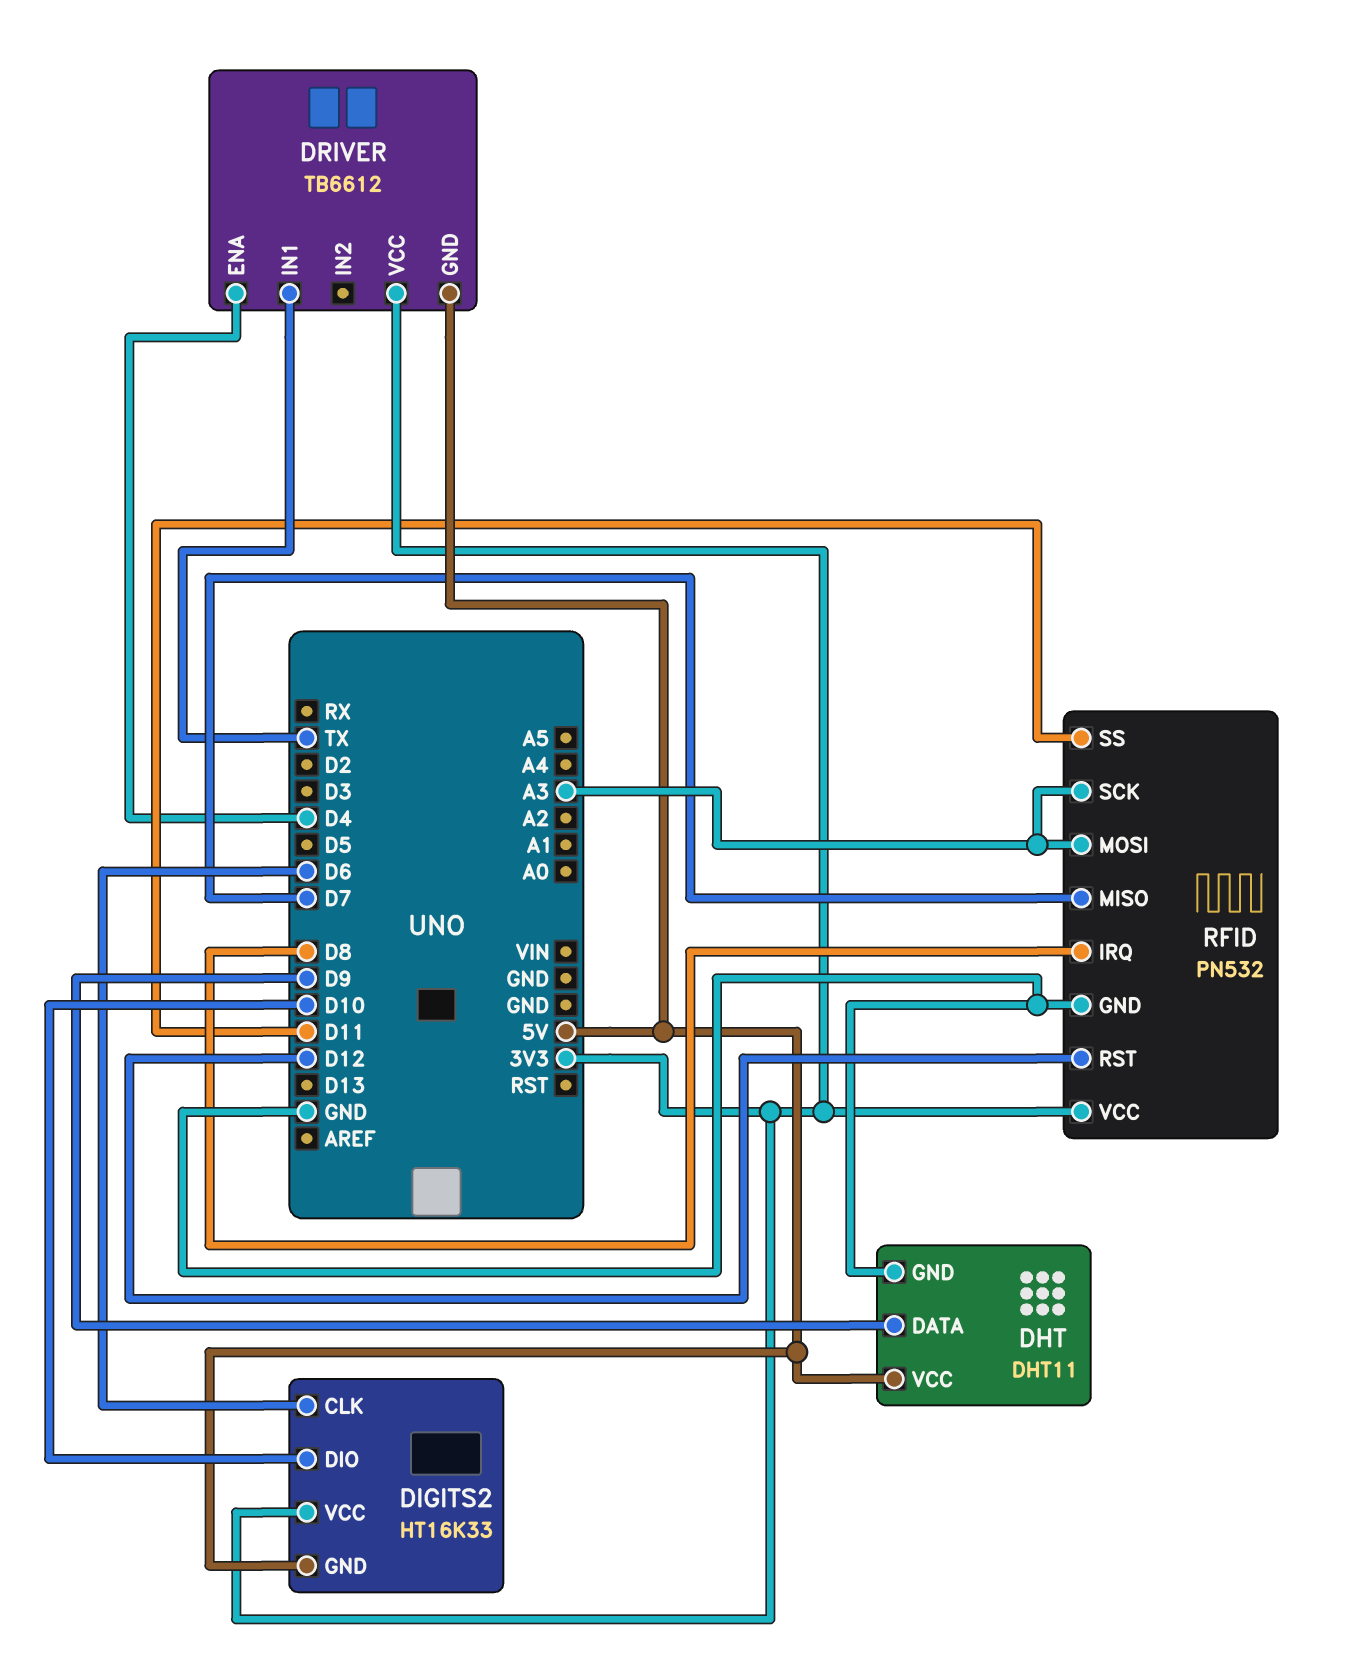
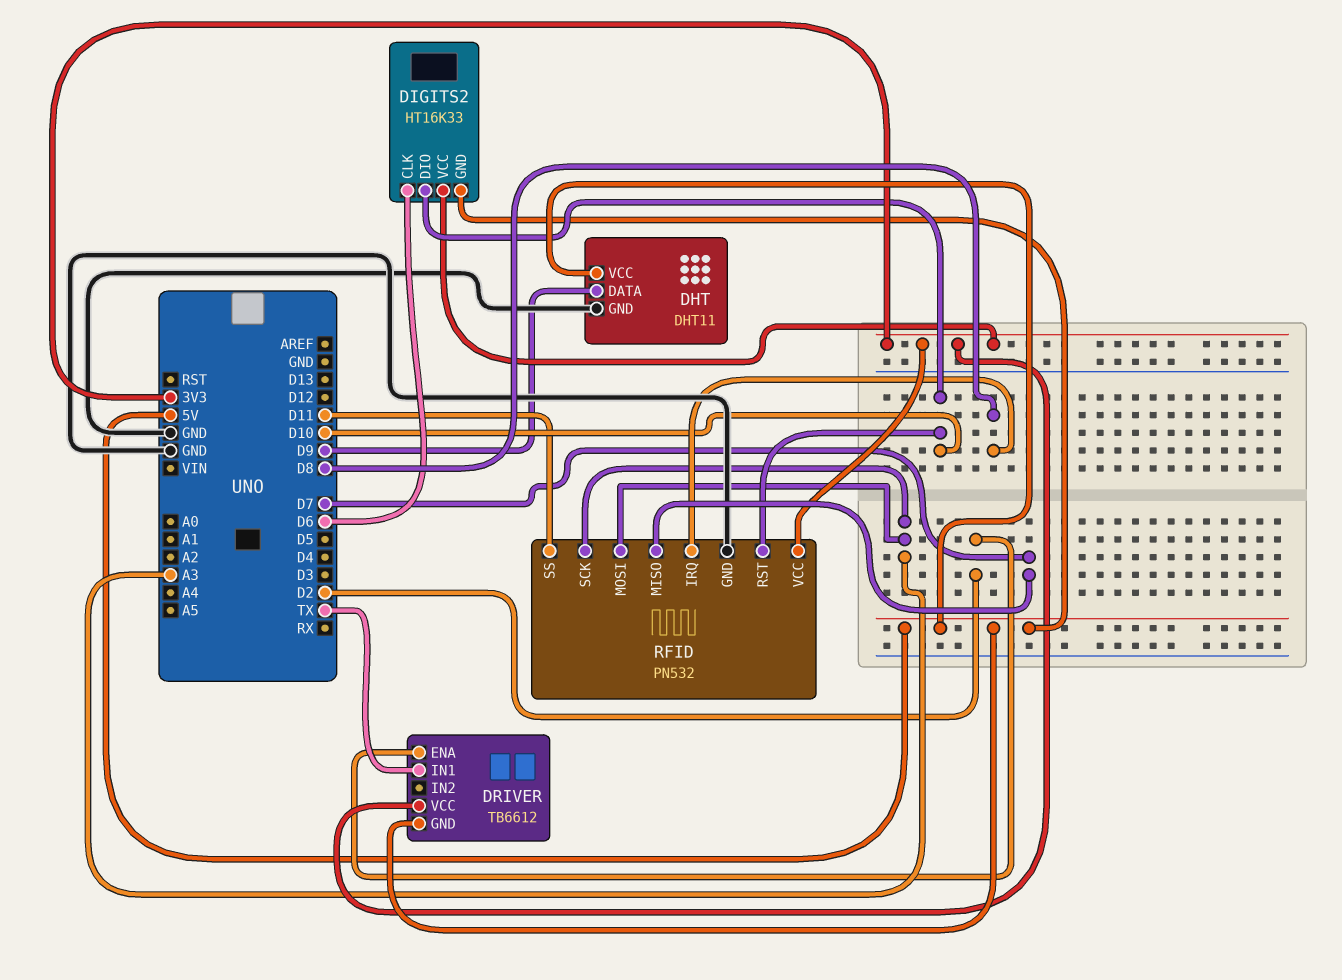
DRIVER pin ENA: D4 -> D2
RFID pin RST: D12 -> D10

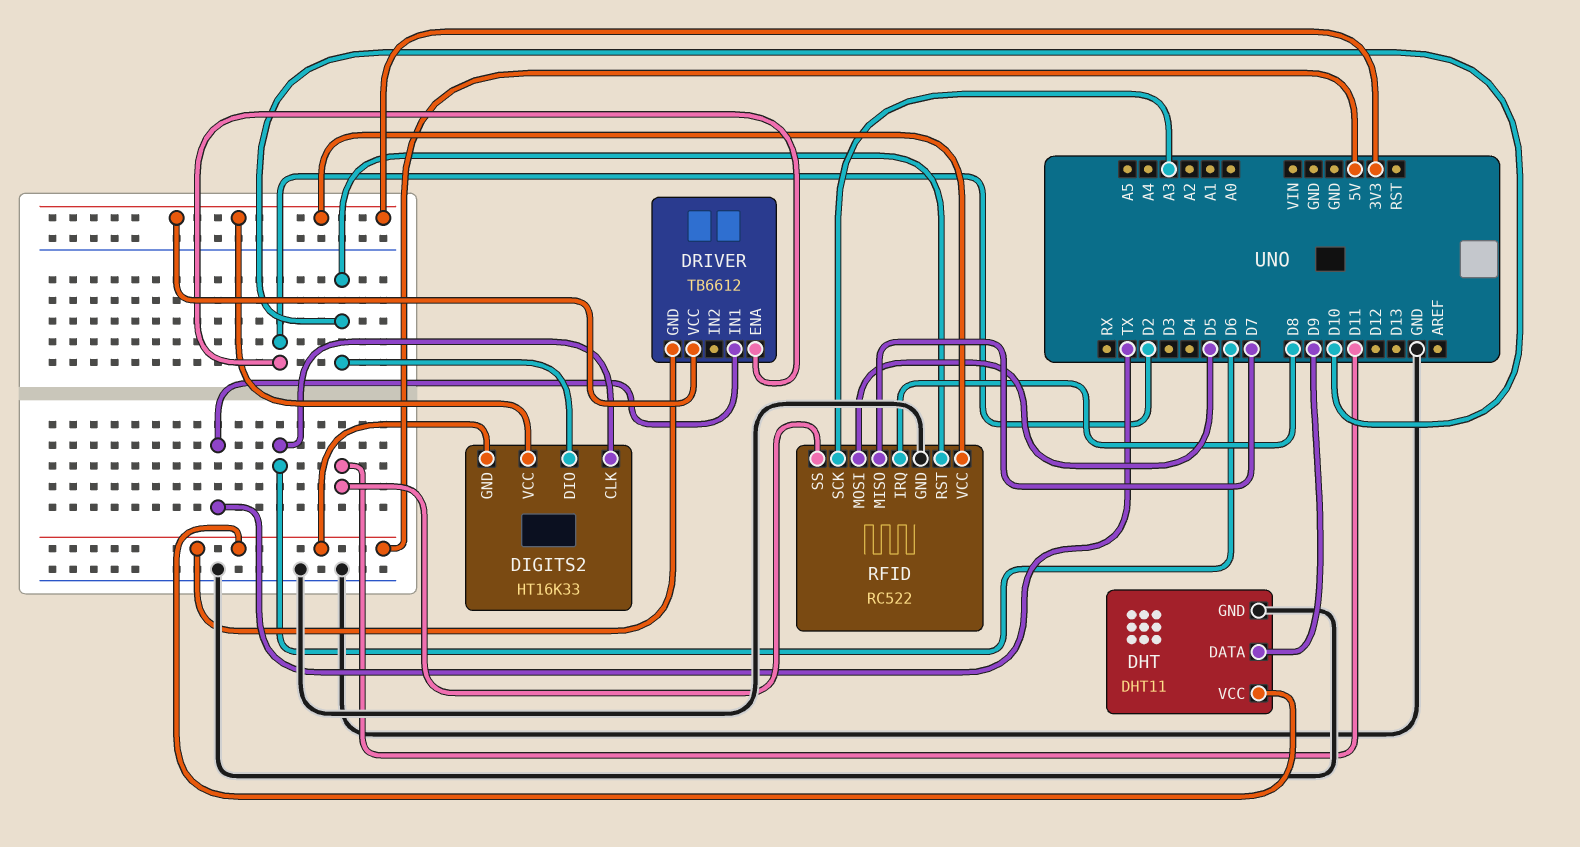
RFID: PN532 -> RC522
RFID pin MOSI: A3 -> D5

